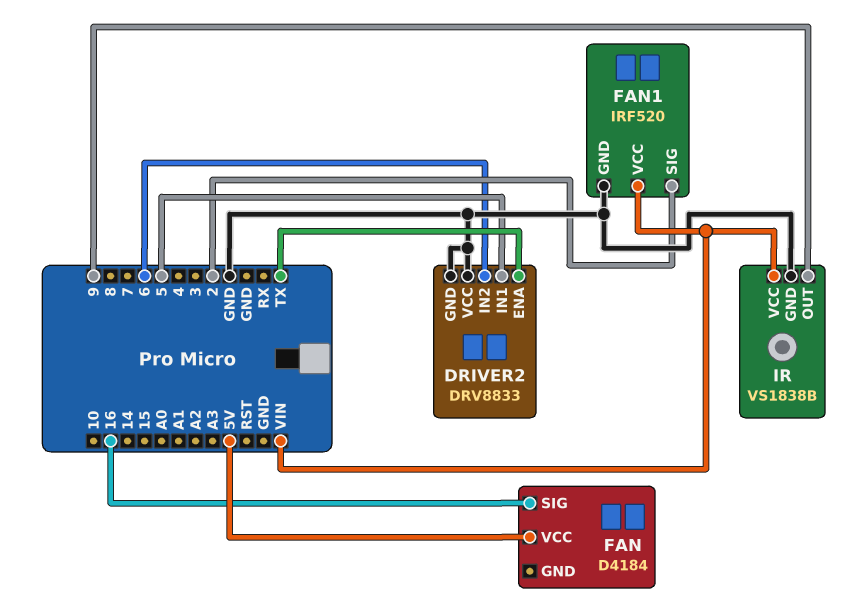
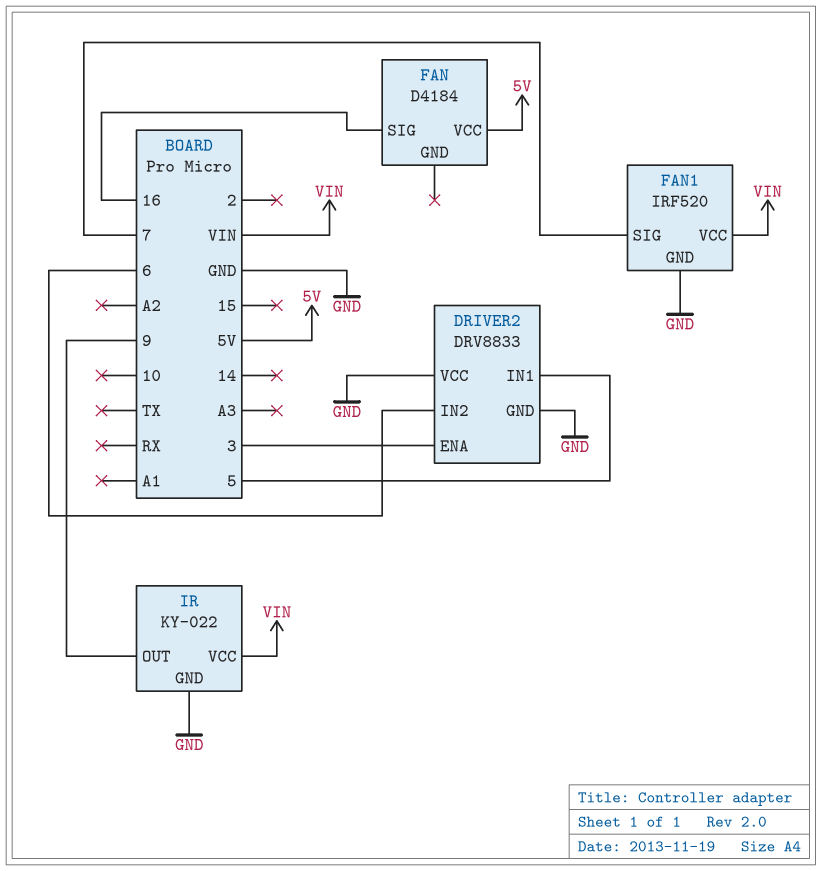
DRIVER2 pin ENA: TX -> 3
FAN1 pin SIG: 2 -> 7
IR: VS1838B -> KY-022

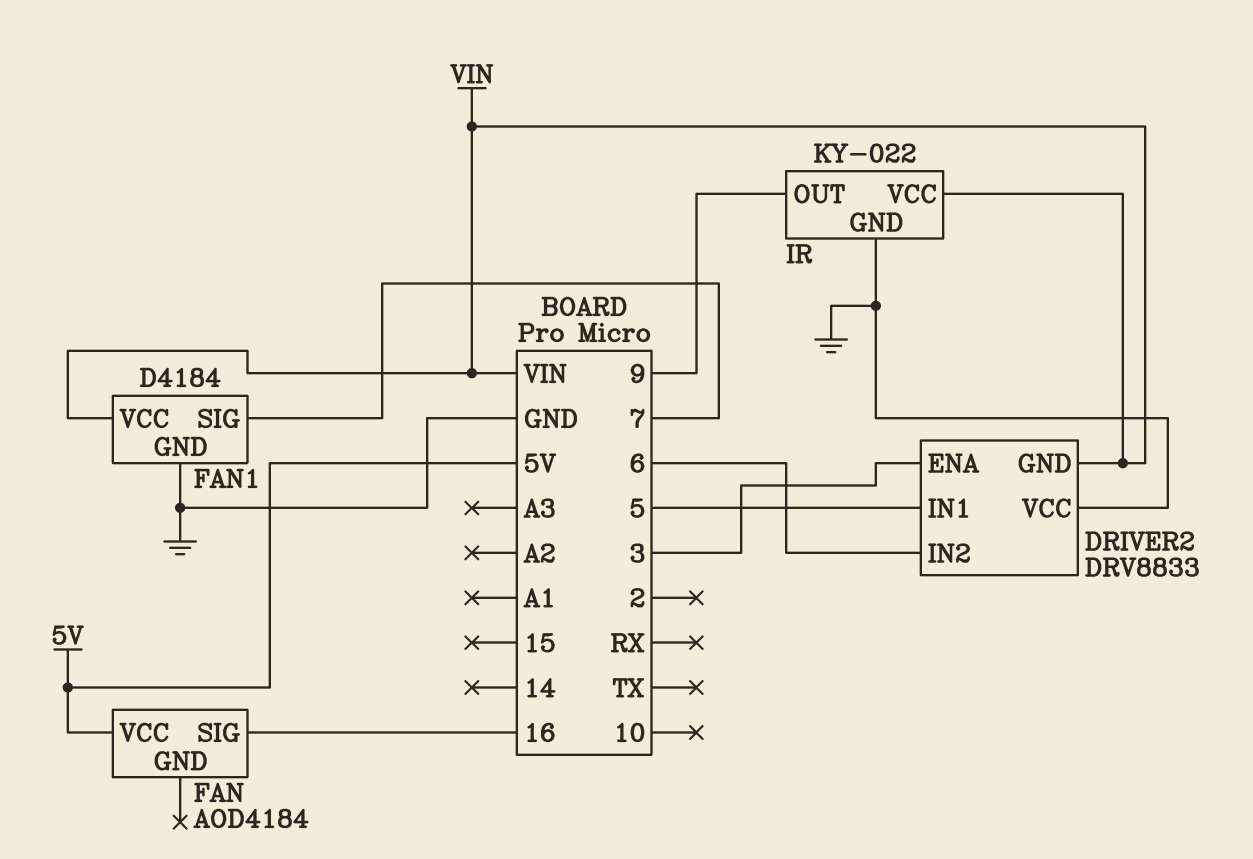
DRIVER2 pin GND: GND -> VIN
FAN: D4184 -> AOD4184
FAN1: IRF520 -> D4184

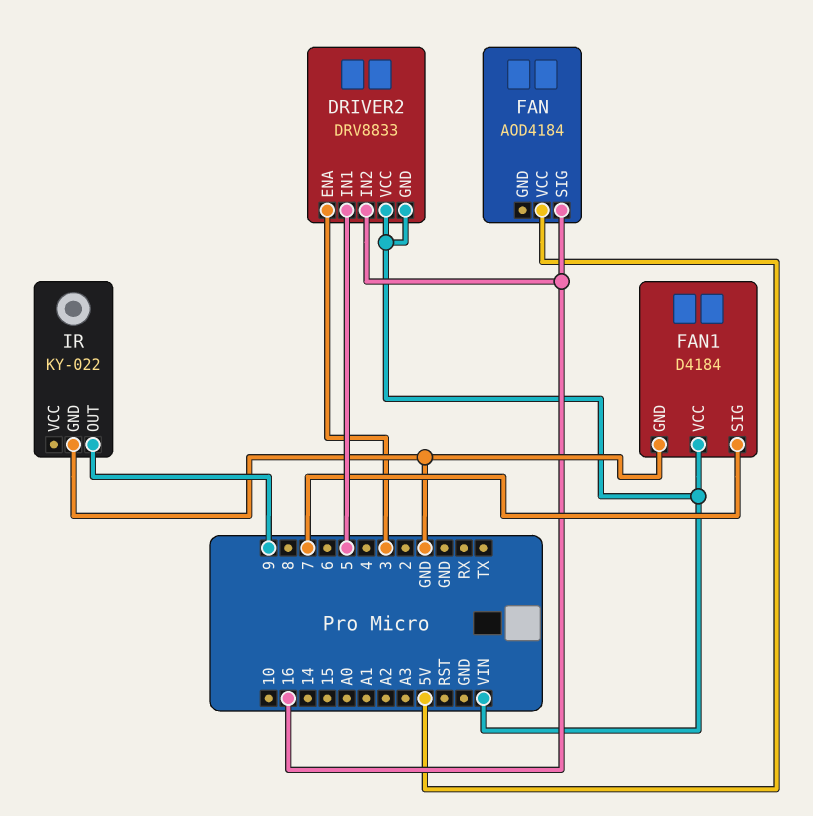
DRIVER2 pin IN2: 6 -> 16
DRIVER2 pin VCC: GND -> VIN
IR pin VCC: VIN -> none

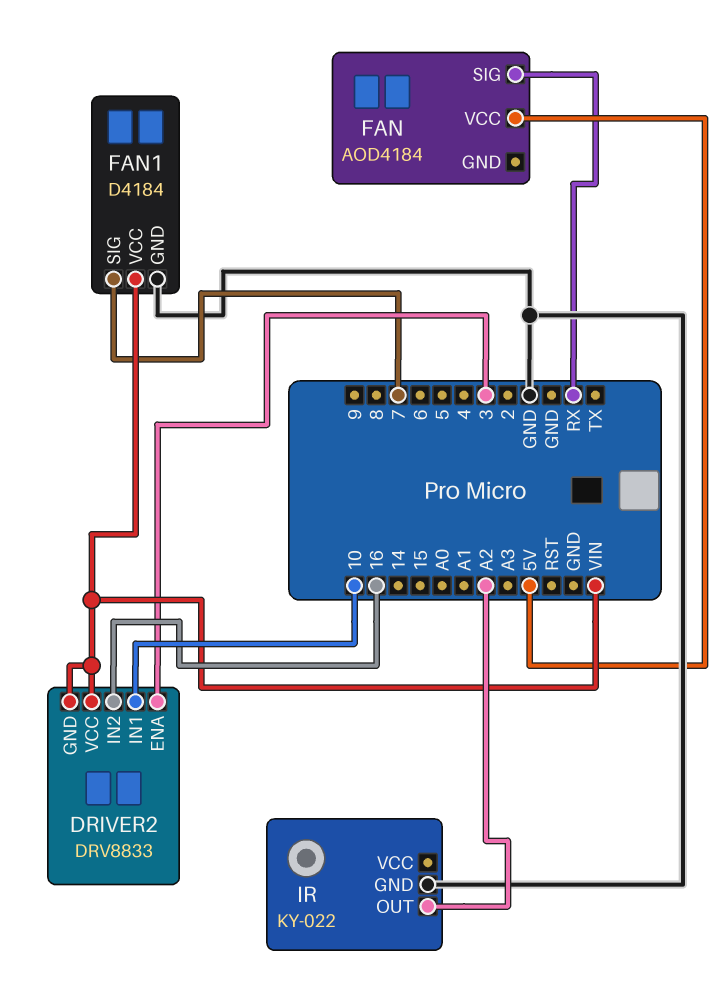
DRIVER2 pin IN1: 5 -> 10
FAN pin SIG: 16 -> RX
IR pin OUT: 9 -> A2

